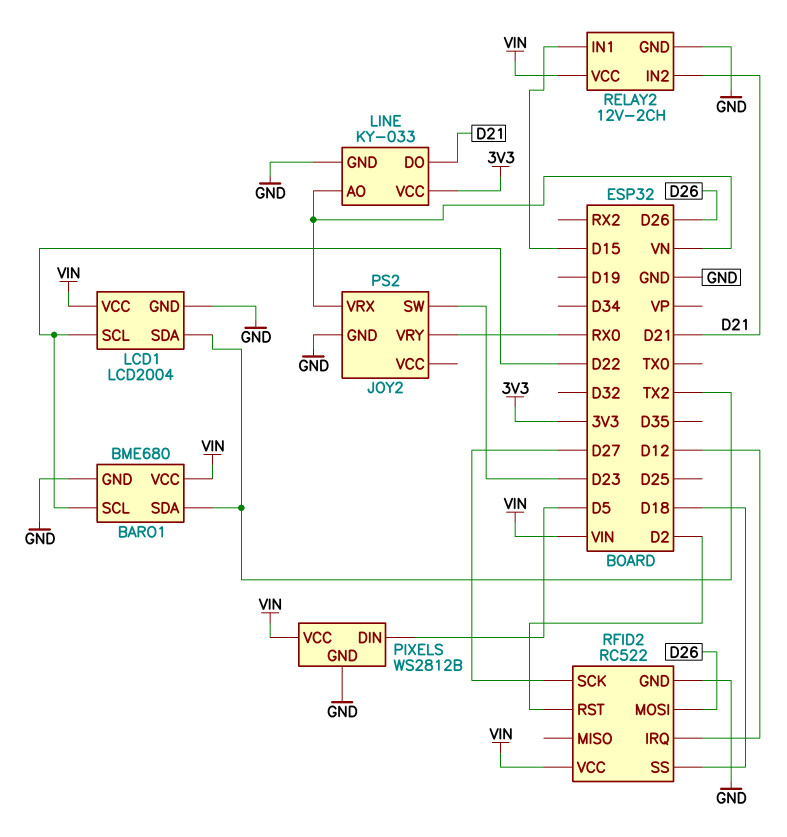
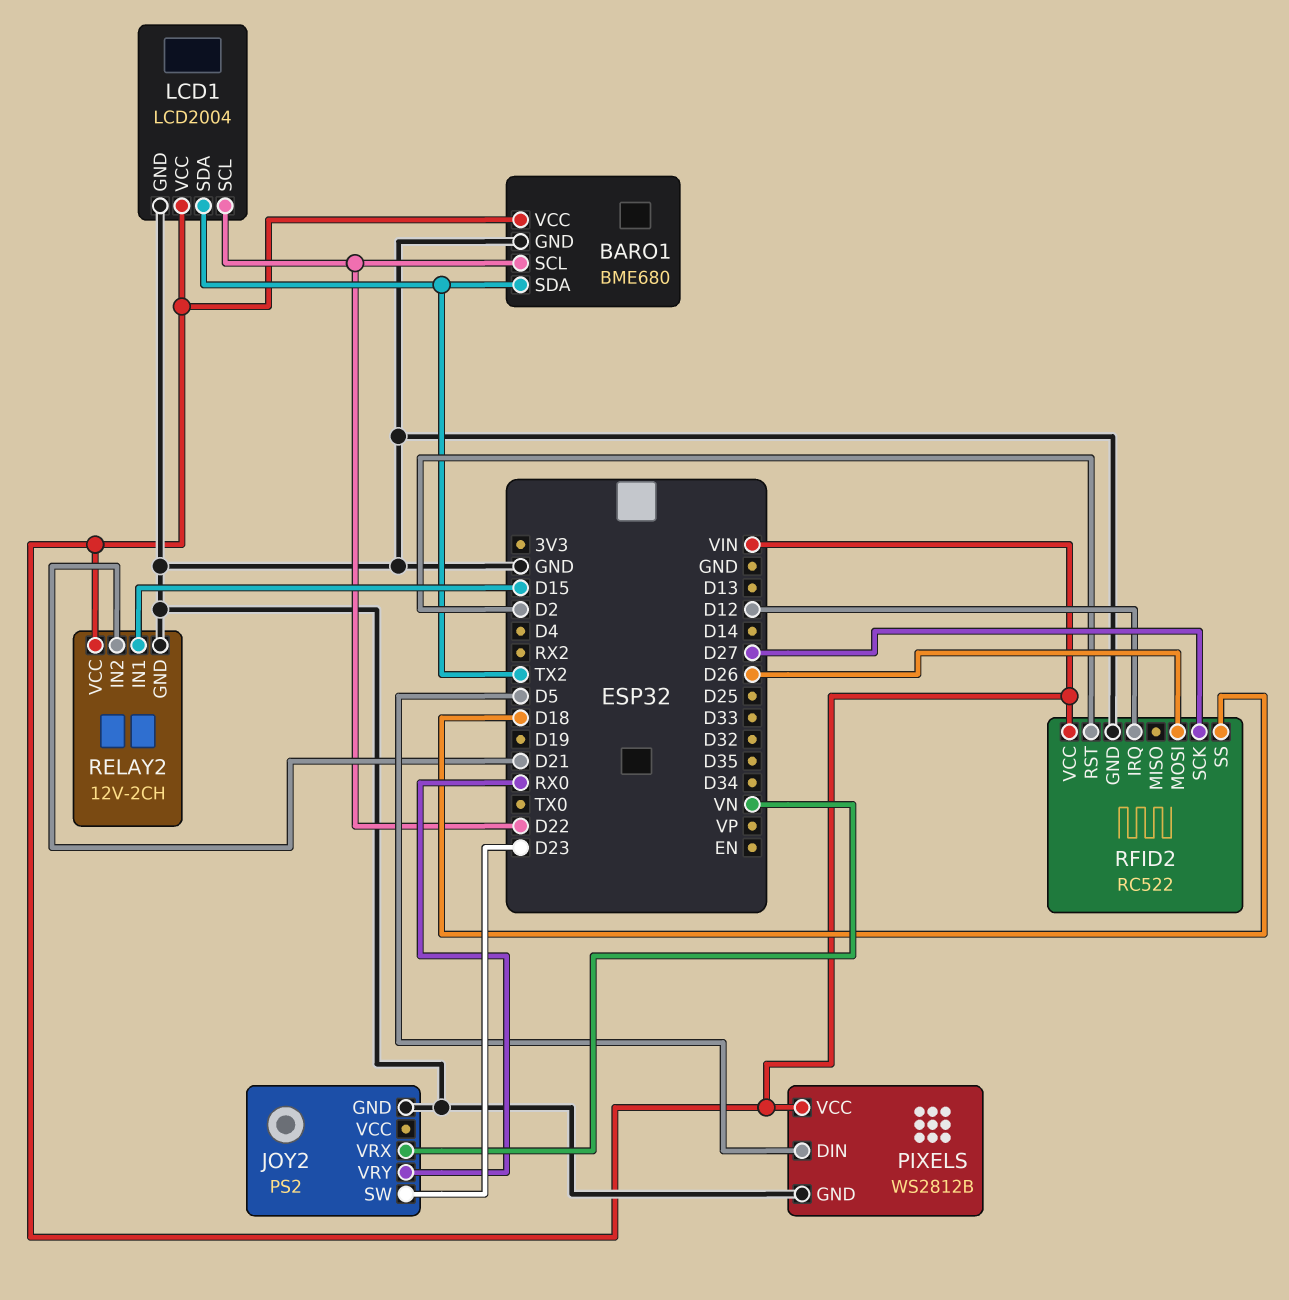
LINE: KY-033 -> none
LINE pin AO: VN -> none
LINE pin DO: D21 -> none
LINE pin GND: GND -> none
LINE pin VCC: 3V3 -> none

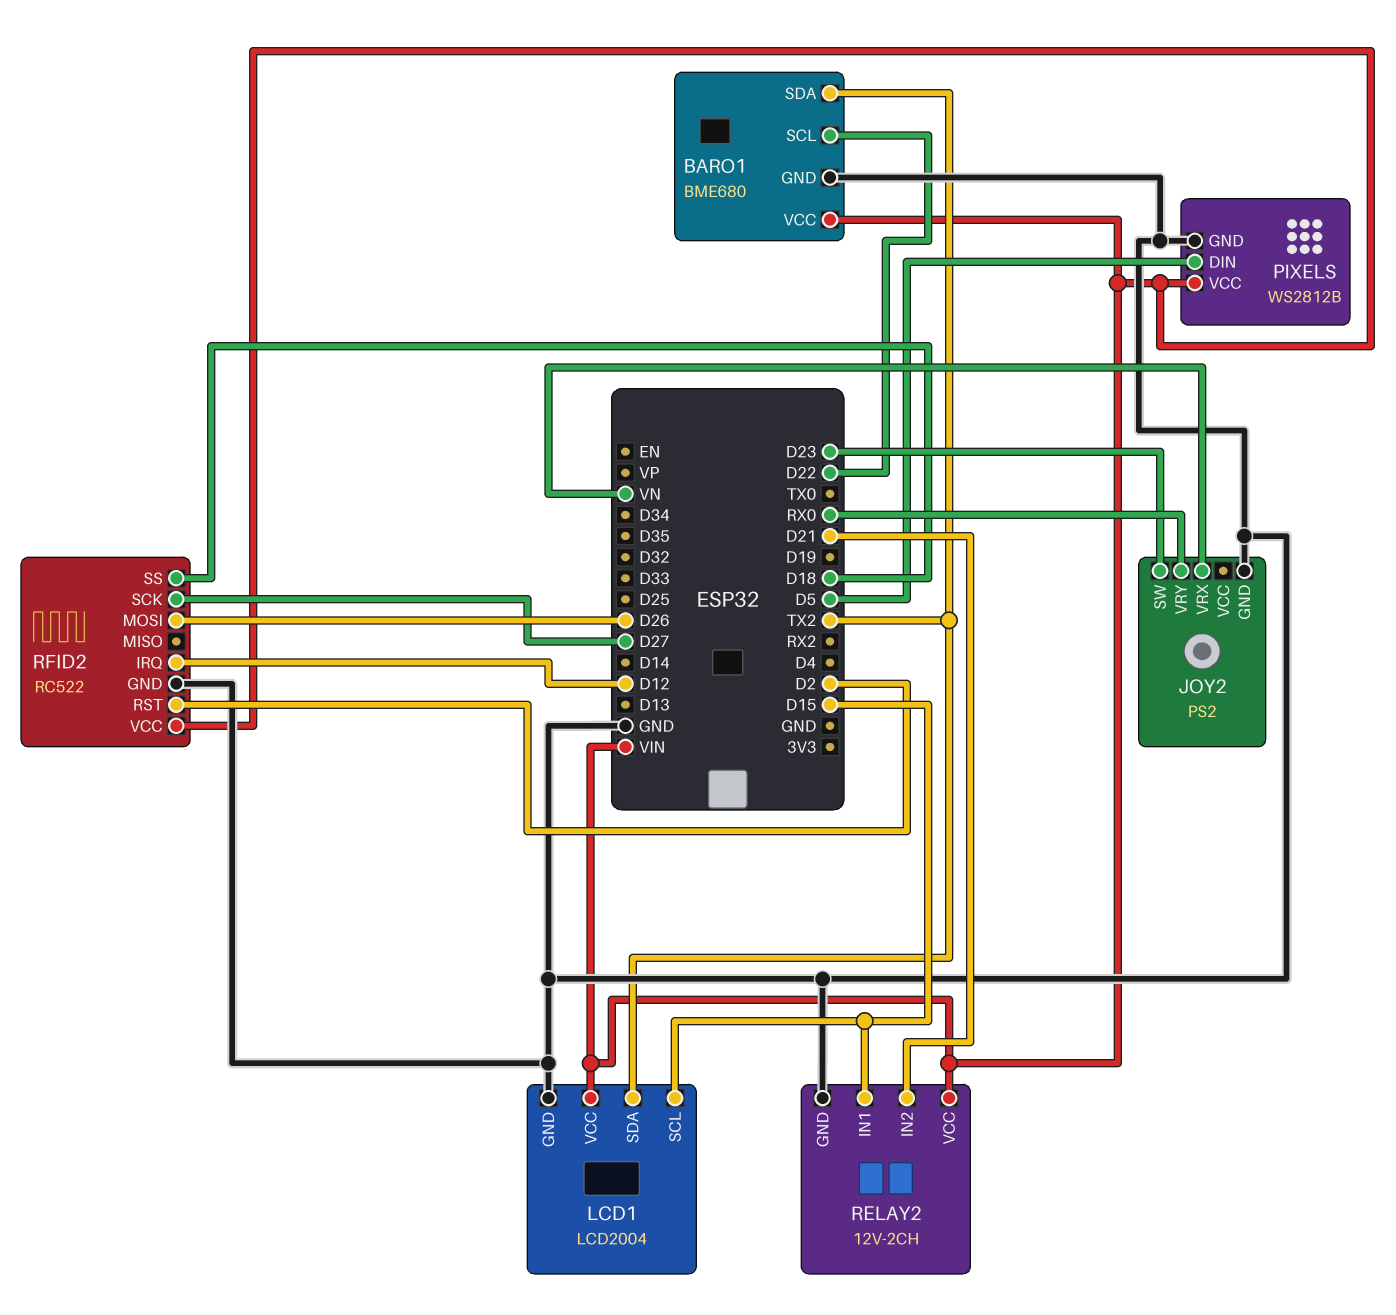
LCD1 pin SCL: D22 -> D15

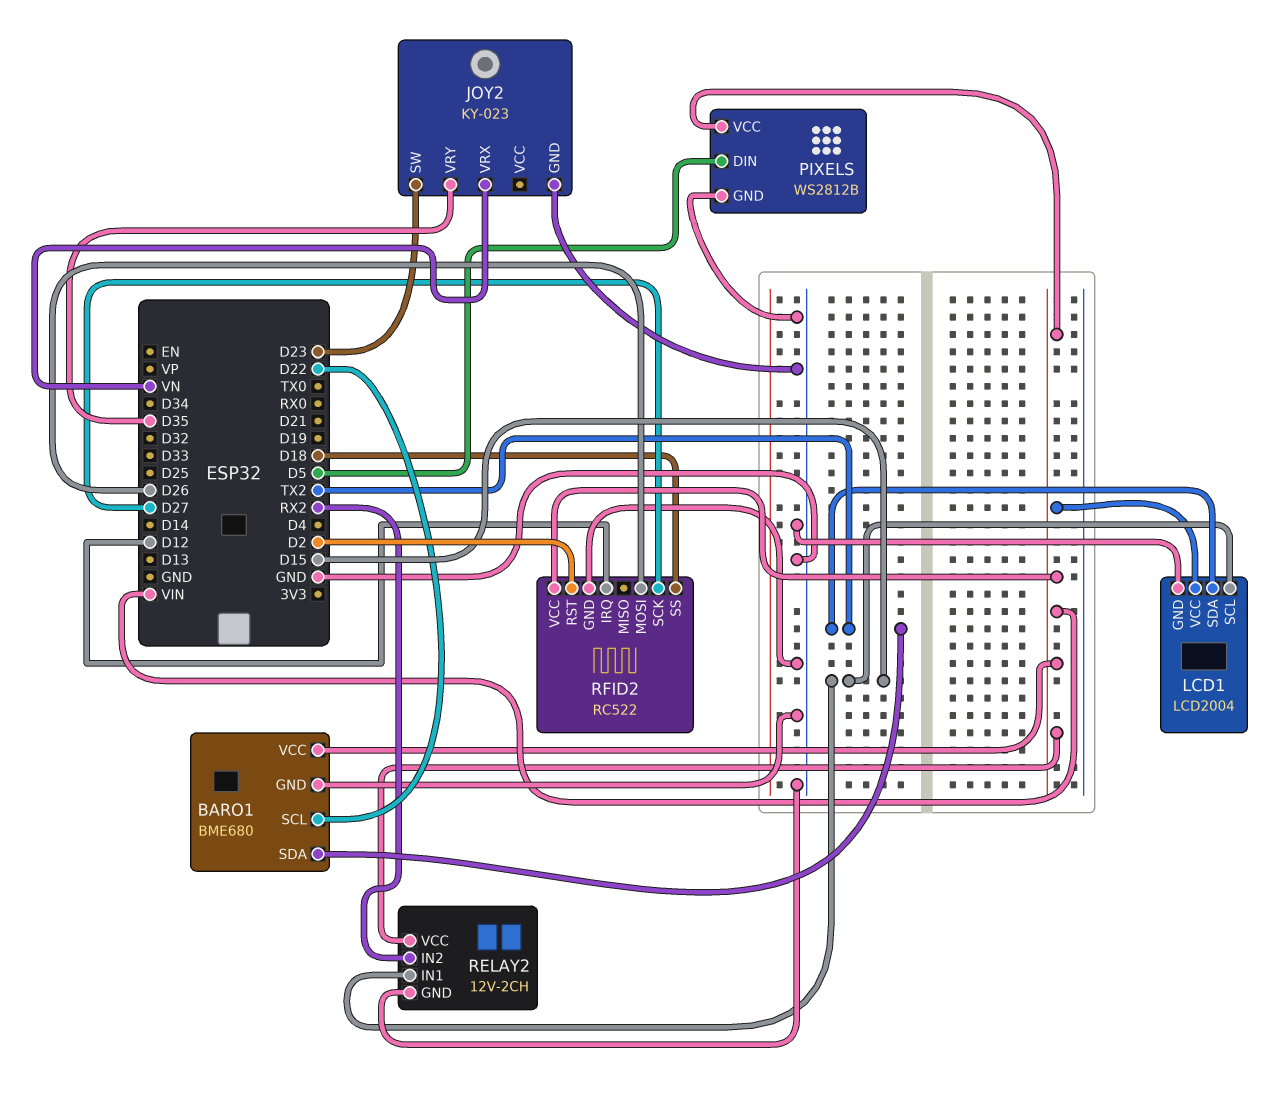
JOY2: PS2 -> KY-023
JOY2 pin VRY: RX0 -> D35
RELAY2 pin IN2: D21 -> RX2

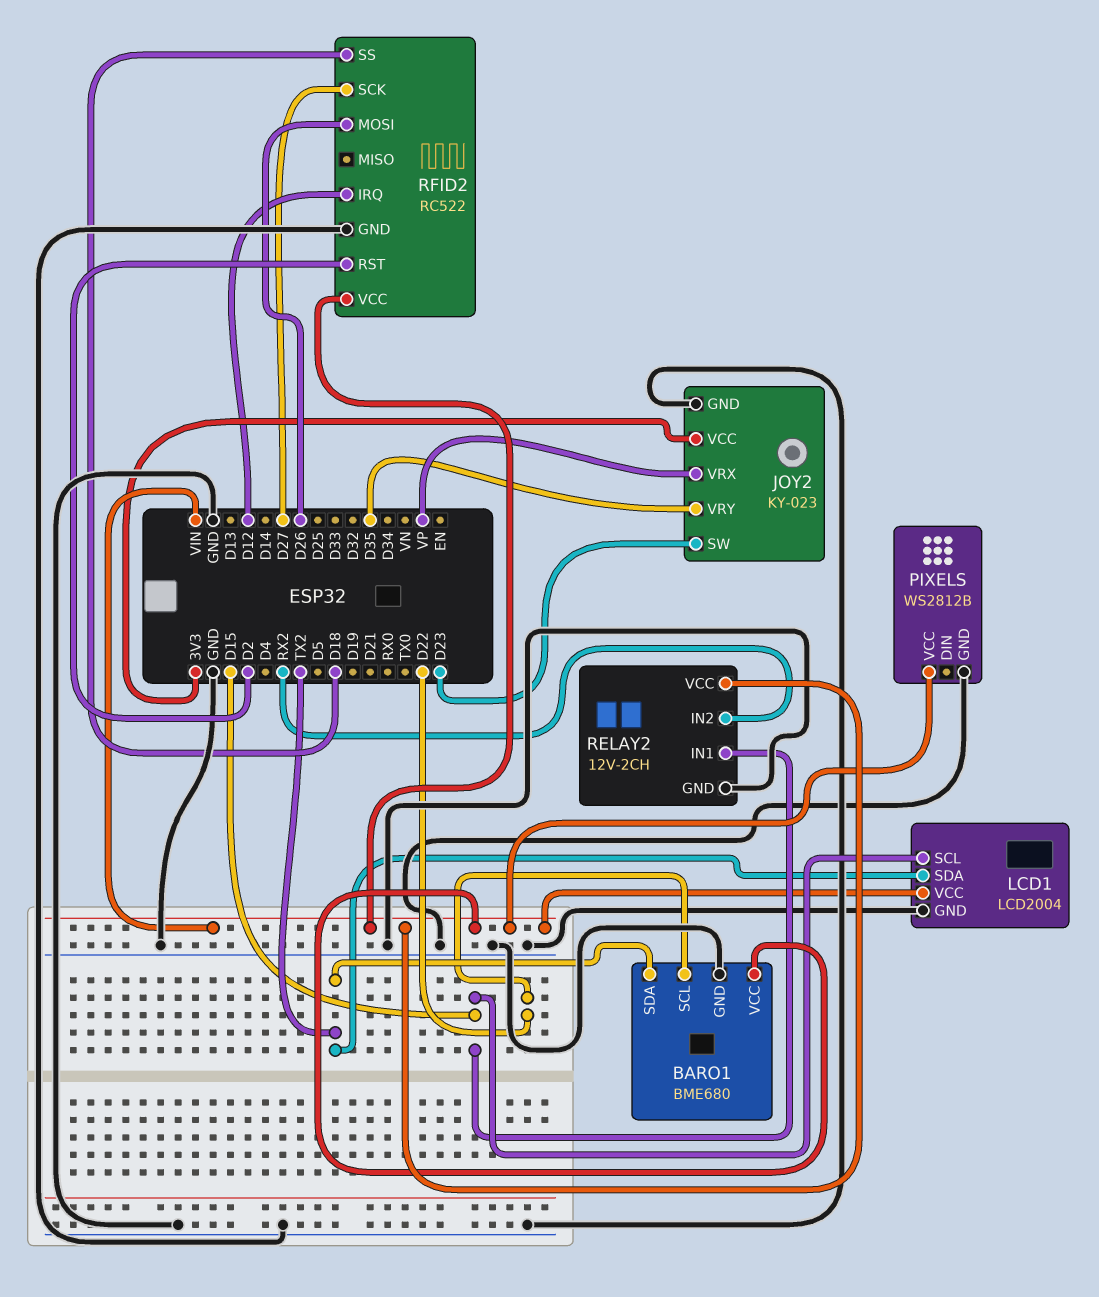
JOY2 pin VCC: none -> 3V3
JOY2 pin VRX: VN -> VP
PIXELS pin DIN: D5 -> none

